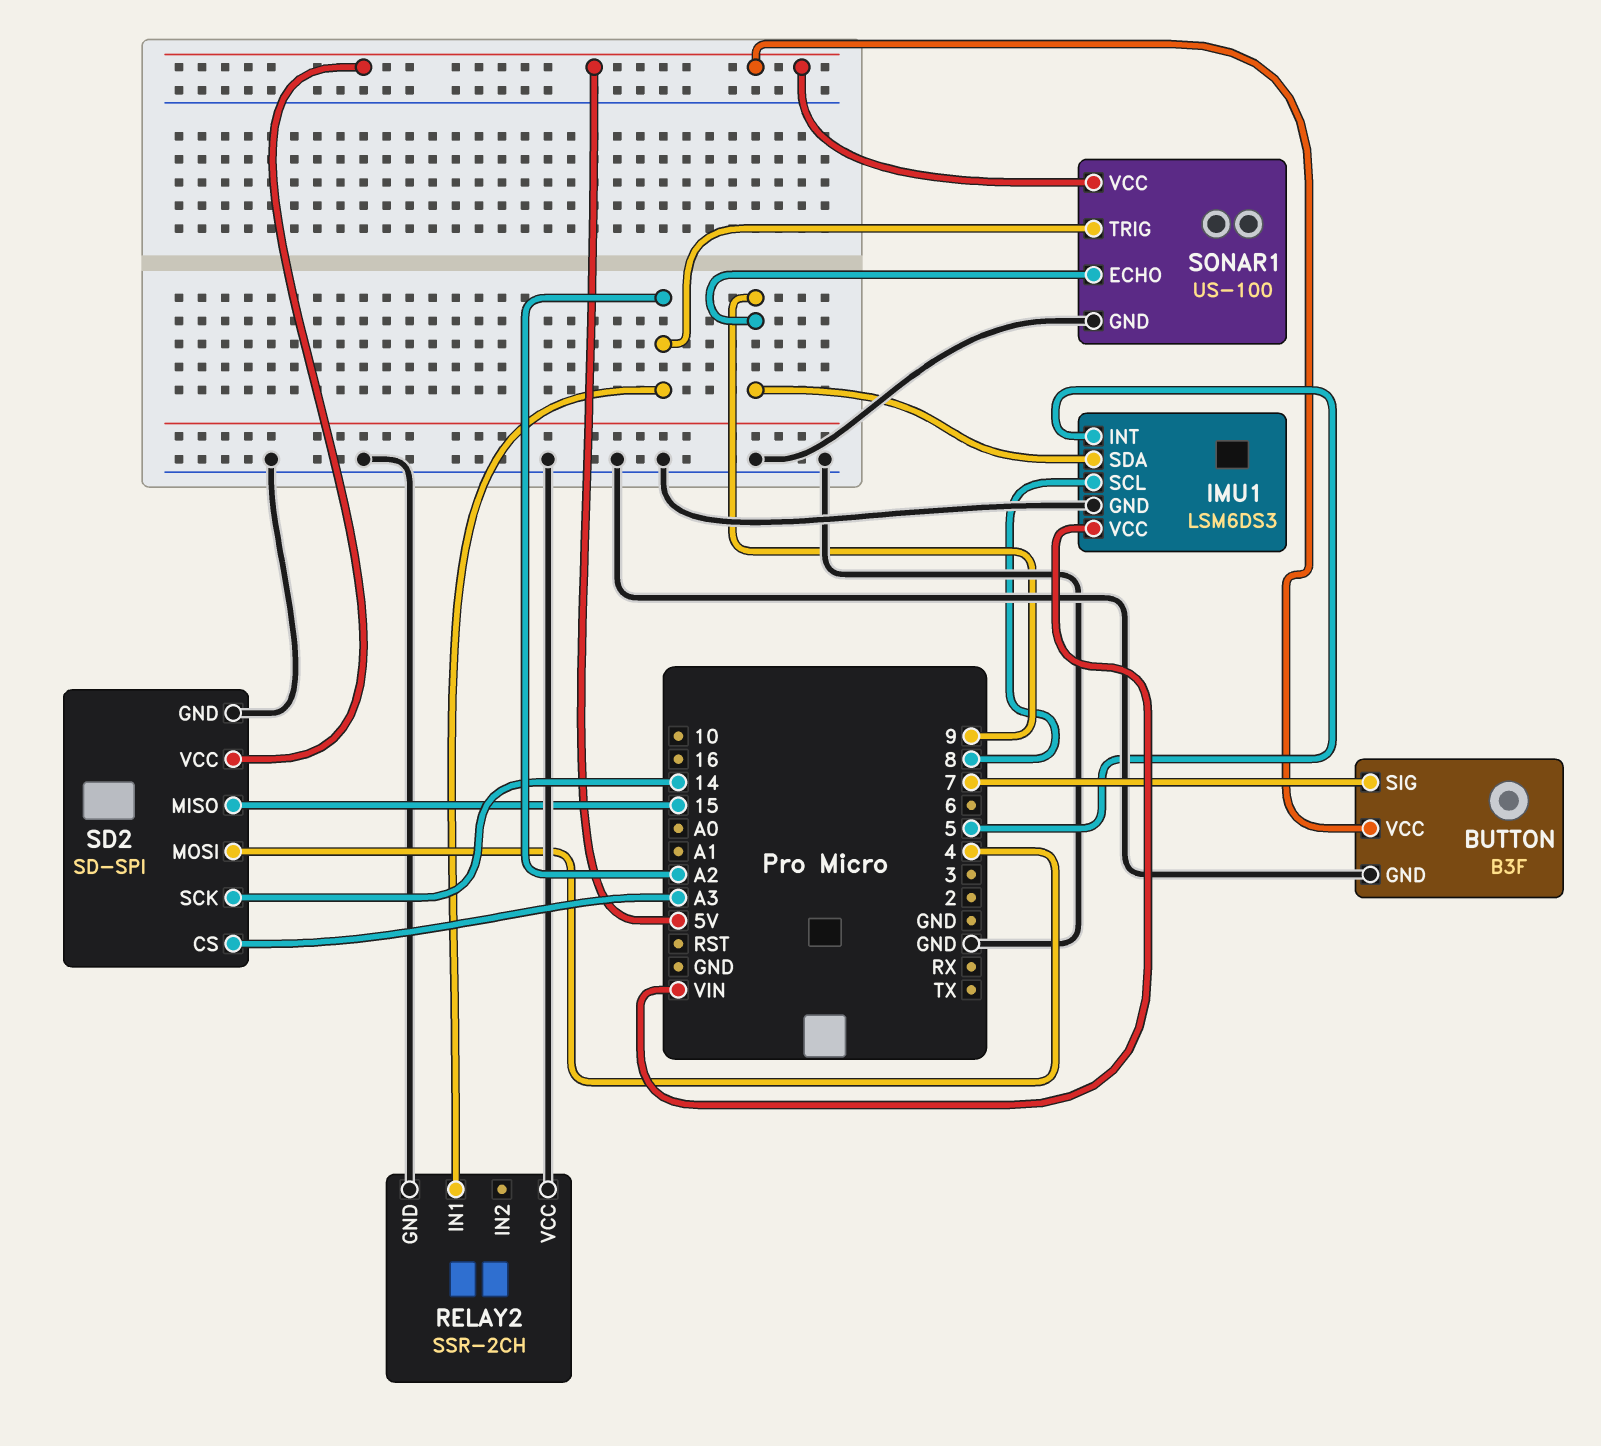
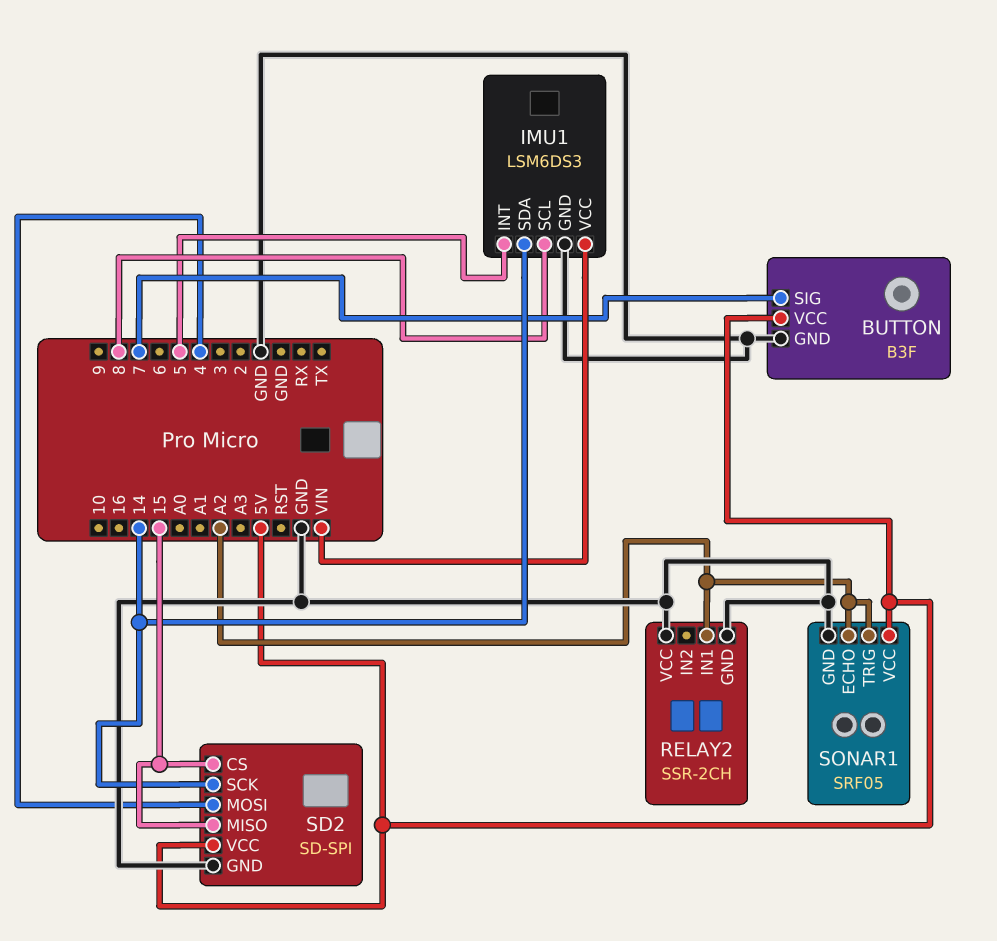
IMU1 pin SDA: 9 -> 14
SD2 pin CS: A3 -> 15
SONAR1: US-100 -> SRF05
SONAR1 pin ECHO: 9 -> A2

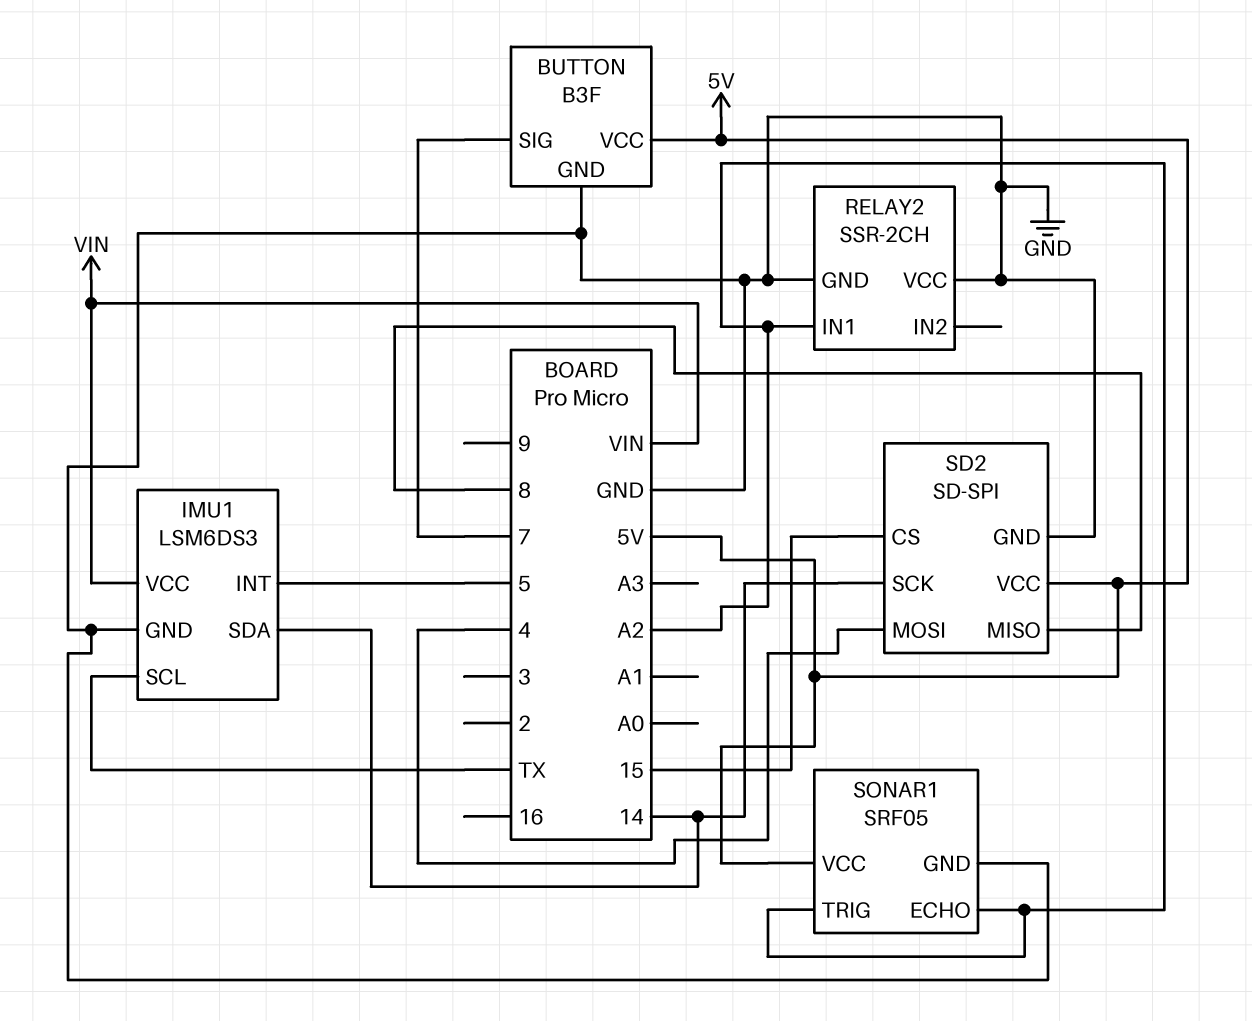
IMU1 pin SCL: 8 -> TX
SD2 pin MISO: 15 -> 8

